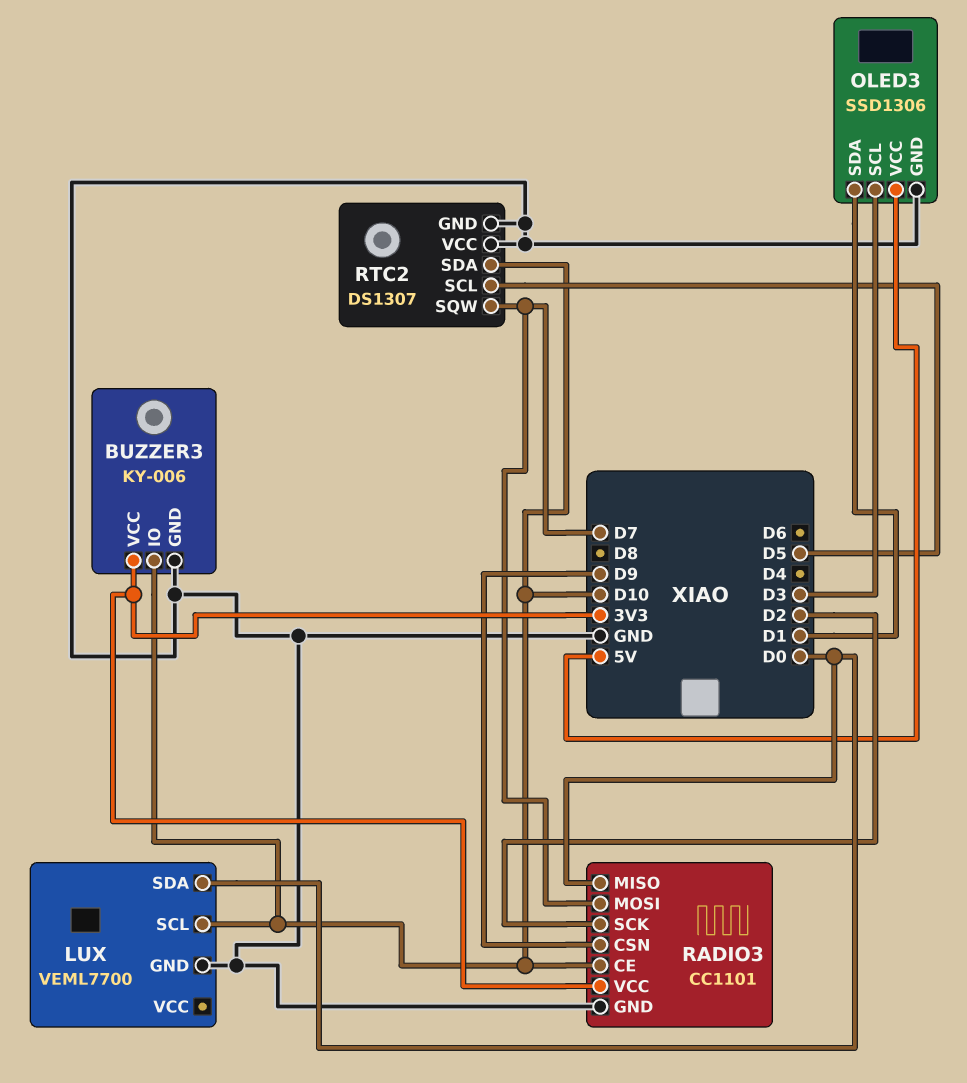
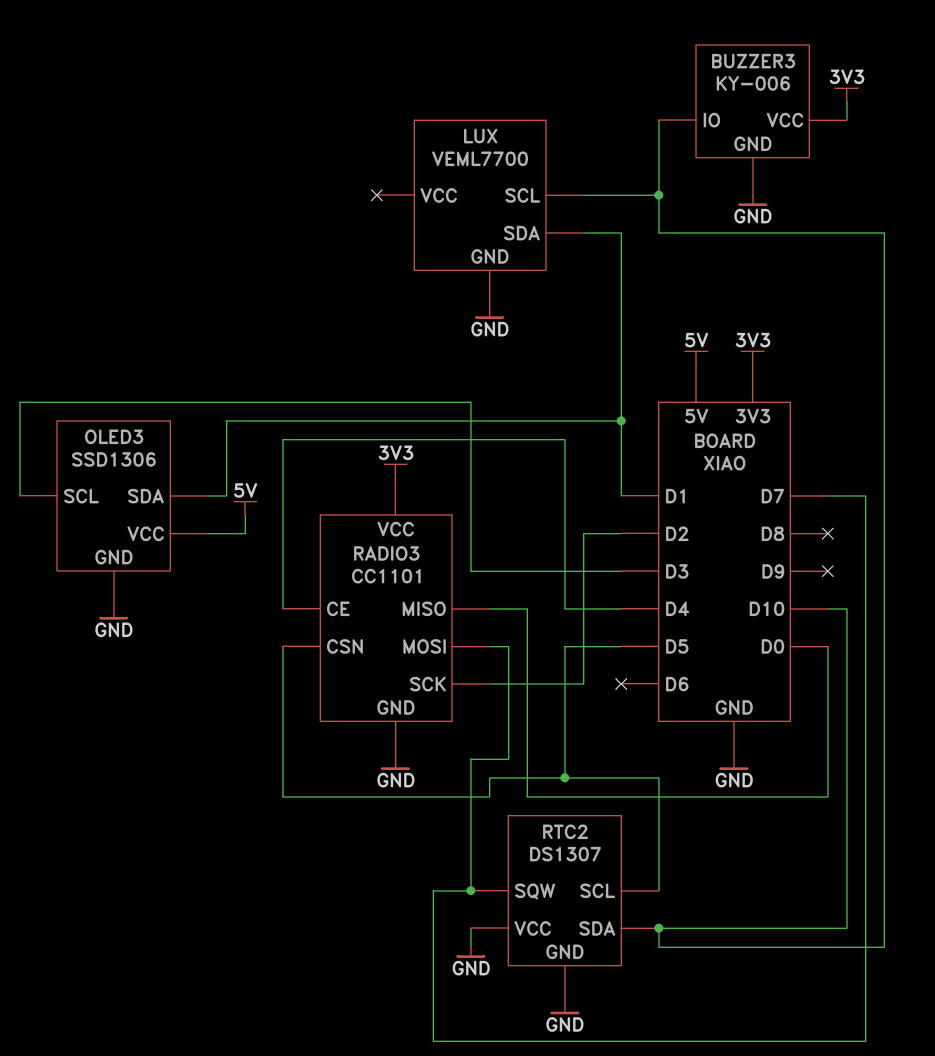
LUX pin SDA: D0 -> D1
RADIO3 pin CE: D10 -> D4
RADIO3 pin CSN: D9 -> D5

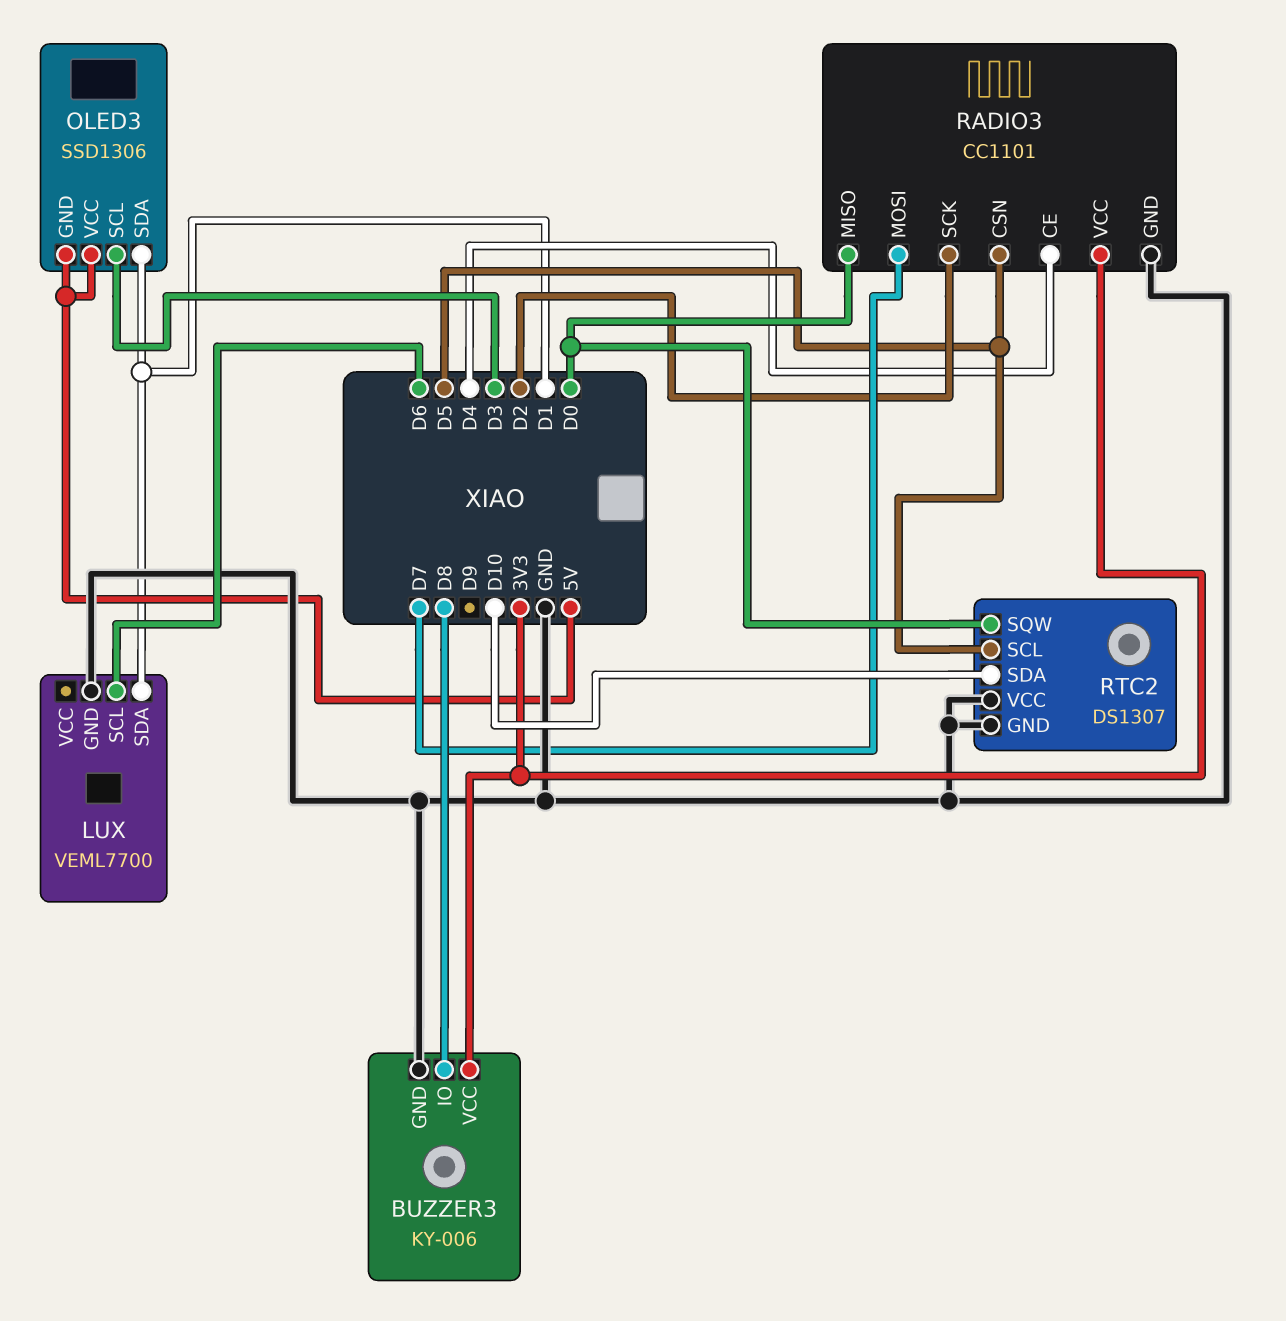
BUZZER3 pin IO: D10 -> D8
LUX pin SCL: D10 -> D6
OLED3 pin GND: GND -> 5V
RTC2 pin SQW: D7 -> D0

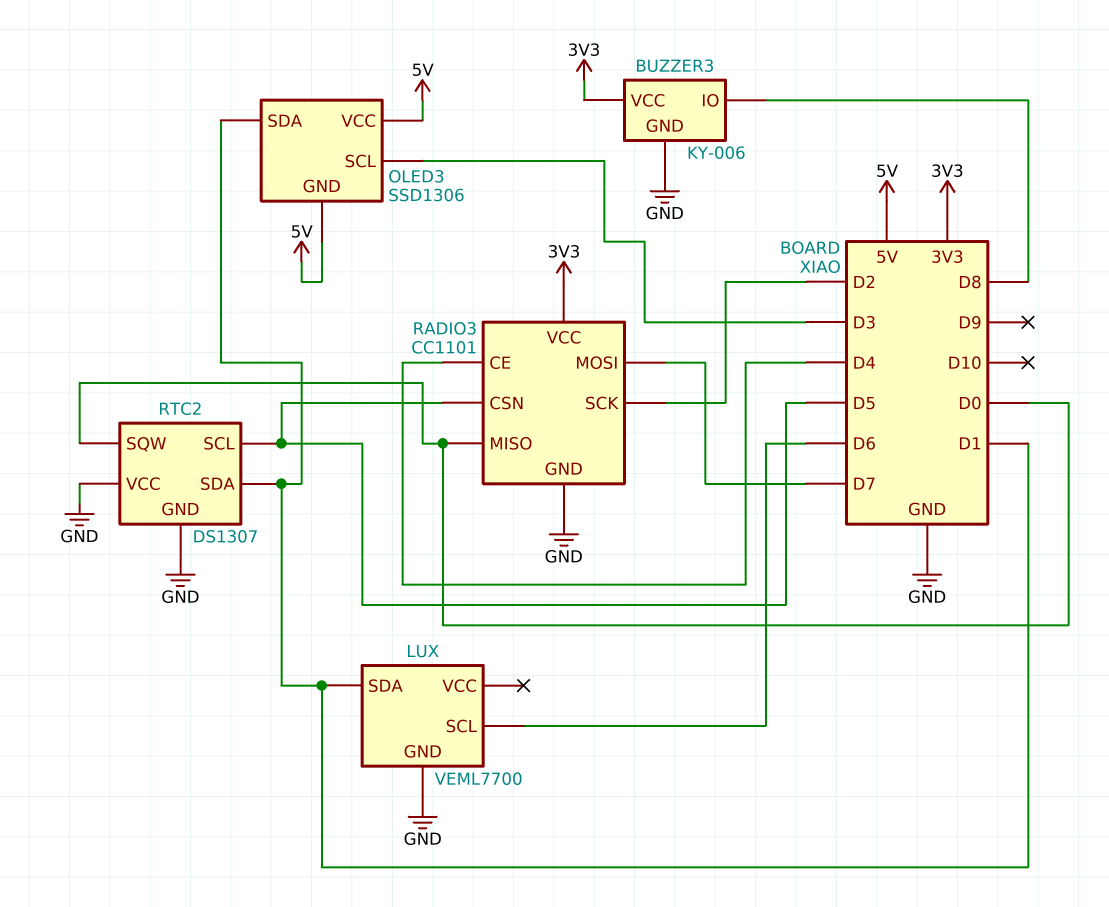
RTC2 pin SDA: D10 -> D1

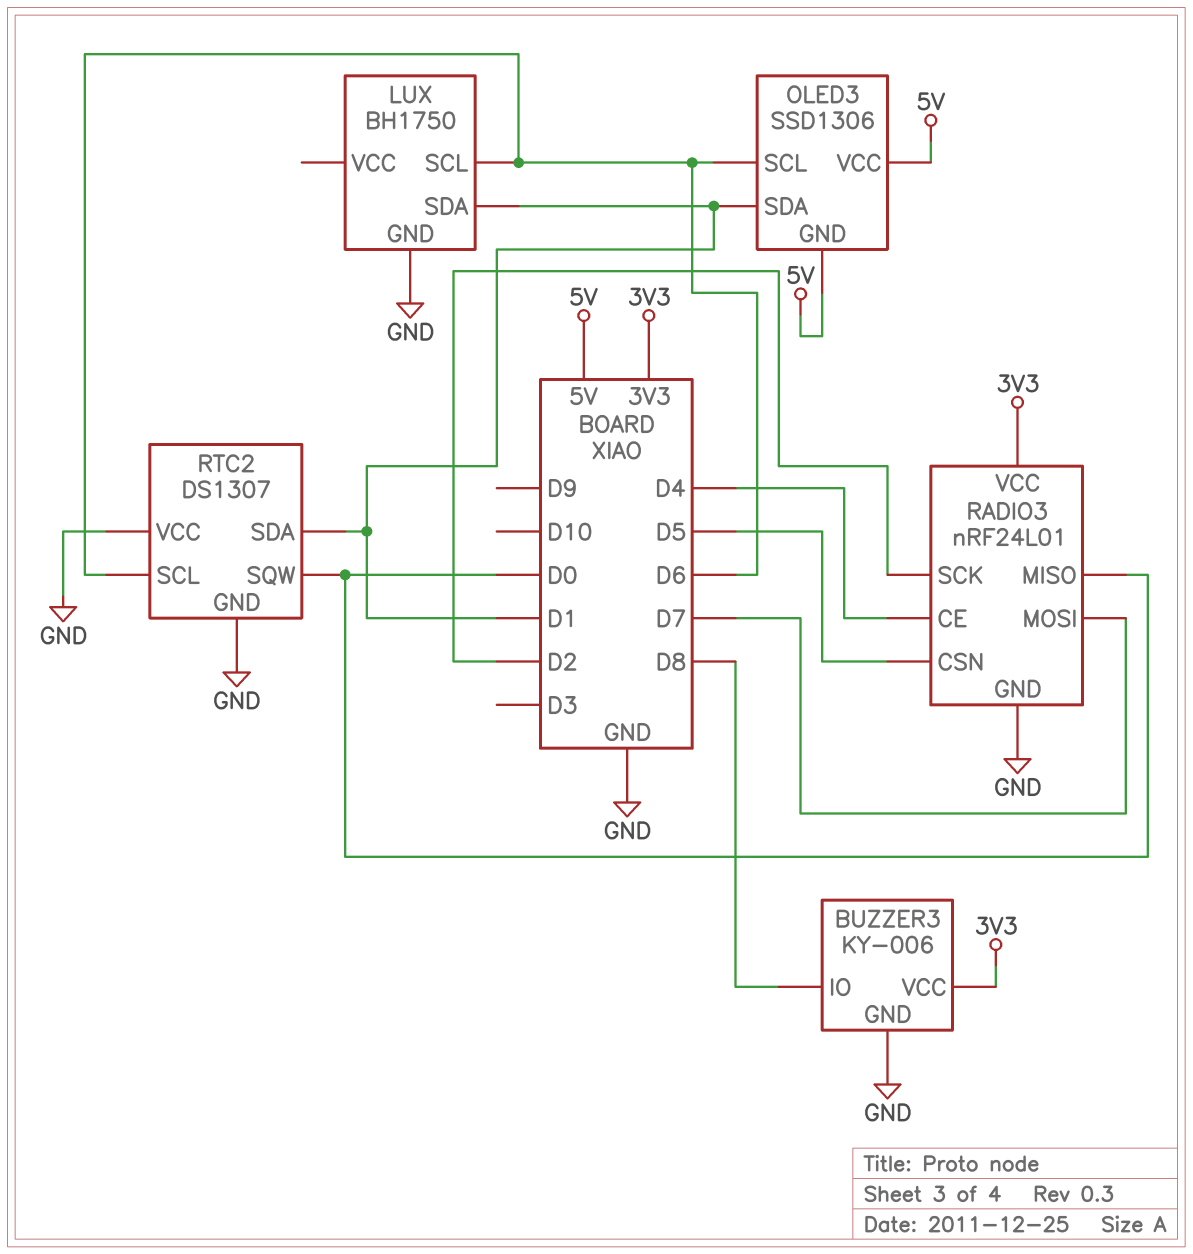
LUX: VEML7700 -> BH1750
OLED3 pin SCL: D3 -> D6
RADIO3: CC1101 -> nRF24L01
RTC2 pin SCL: D5 -> D6

